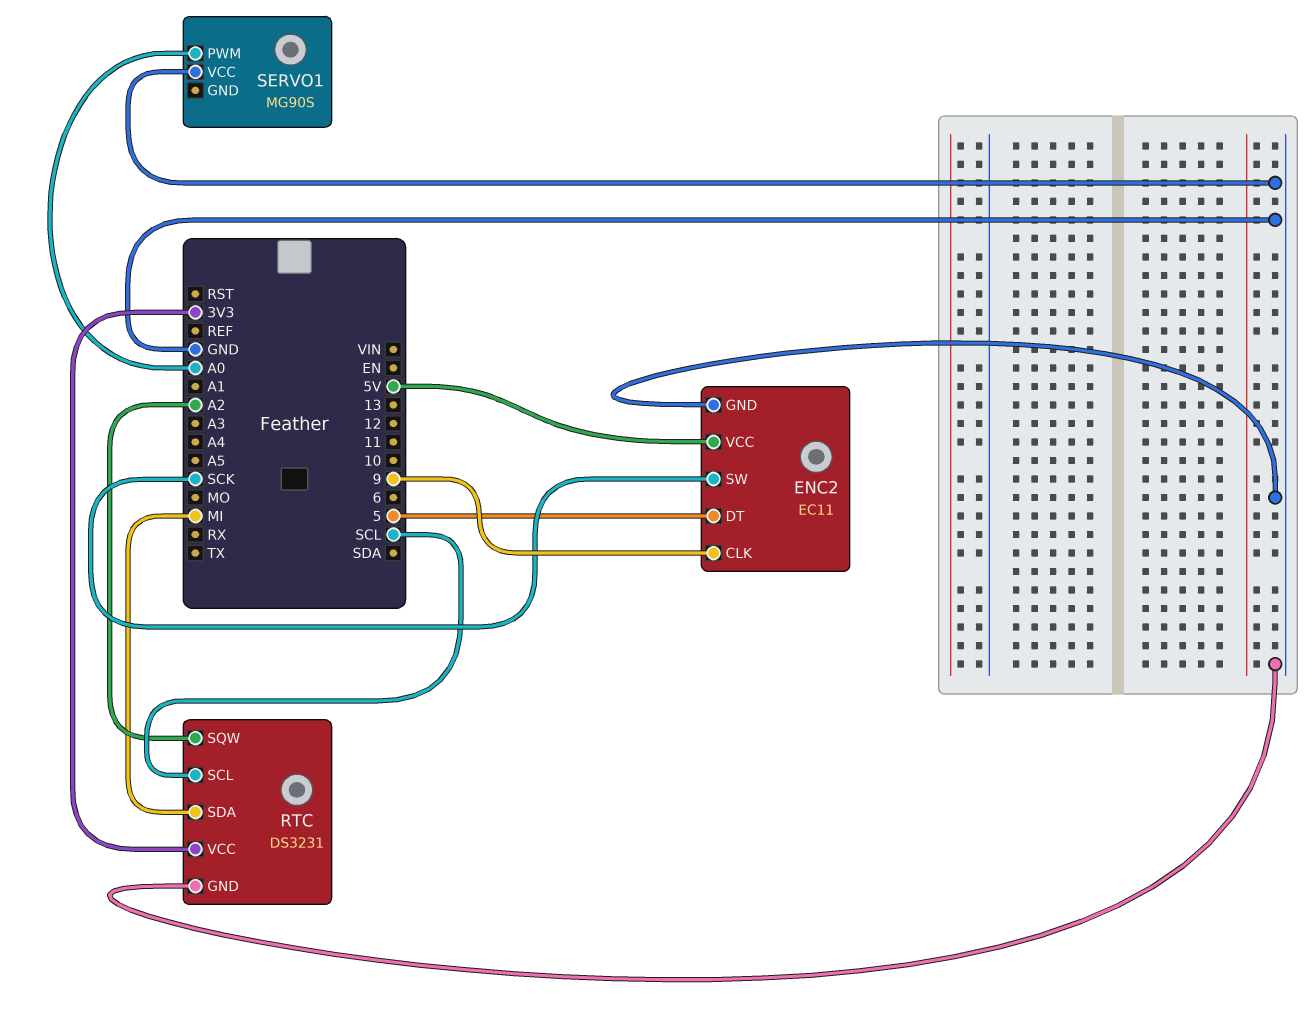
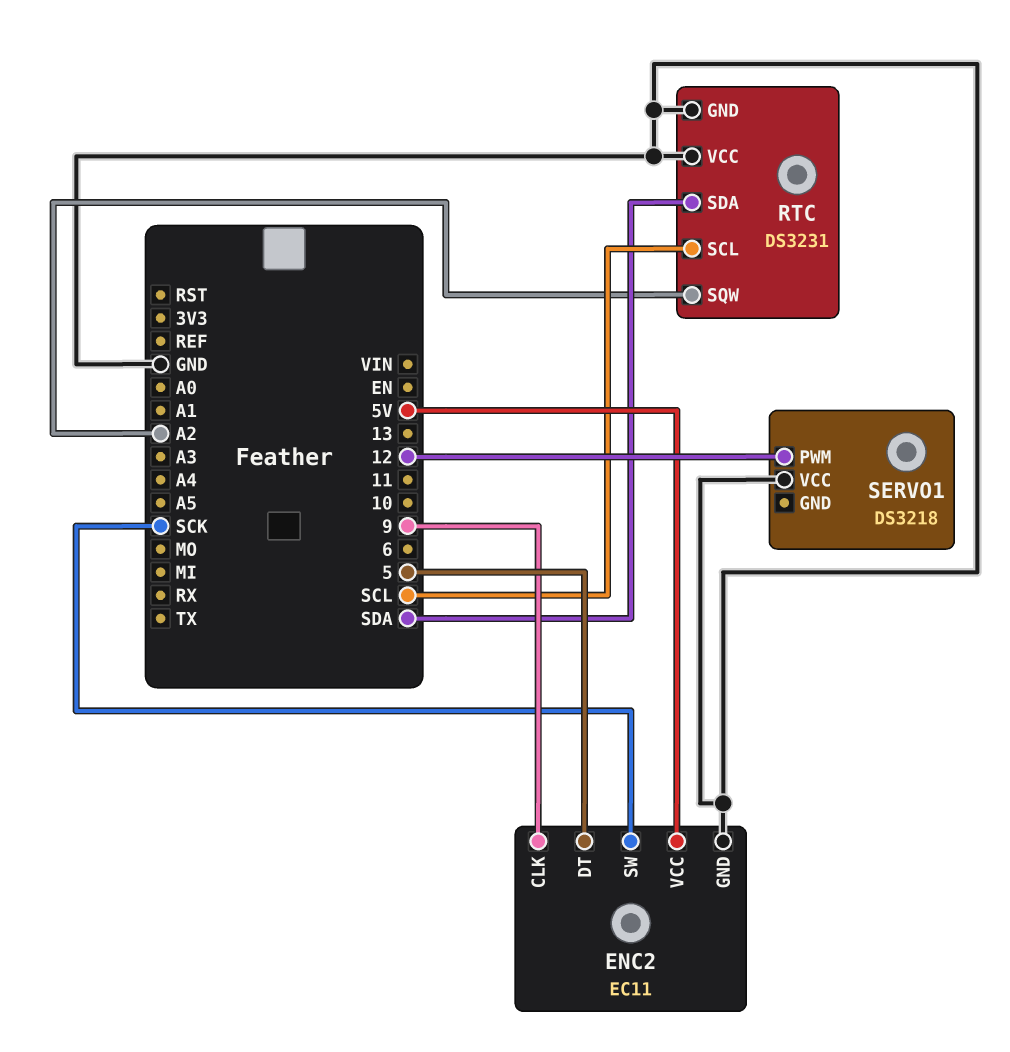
RTC pin SDA: MI -> SDA
RTC pin VCC: 3V3 -> GND
SERVO1: MG90S -> DS3218
SERVO1 pin PWM: A0 -> 12

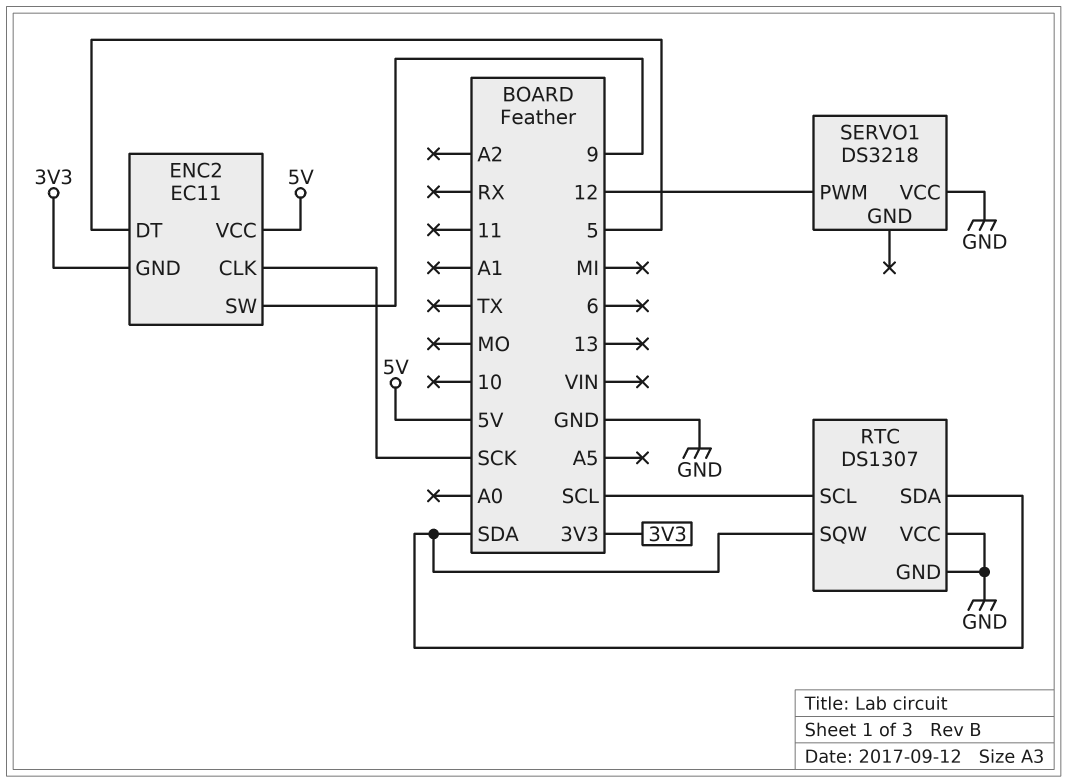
ENC2 pin CLK: 9 -> SCK
ENC2 pin GND: GND -> 3V3
ENC2 pin SW: SCK -> 9
RTC: DS3231 -> DS1307
RTC pin SQW: A2 -> SDA

